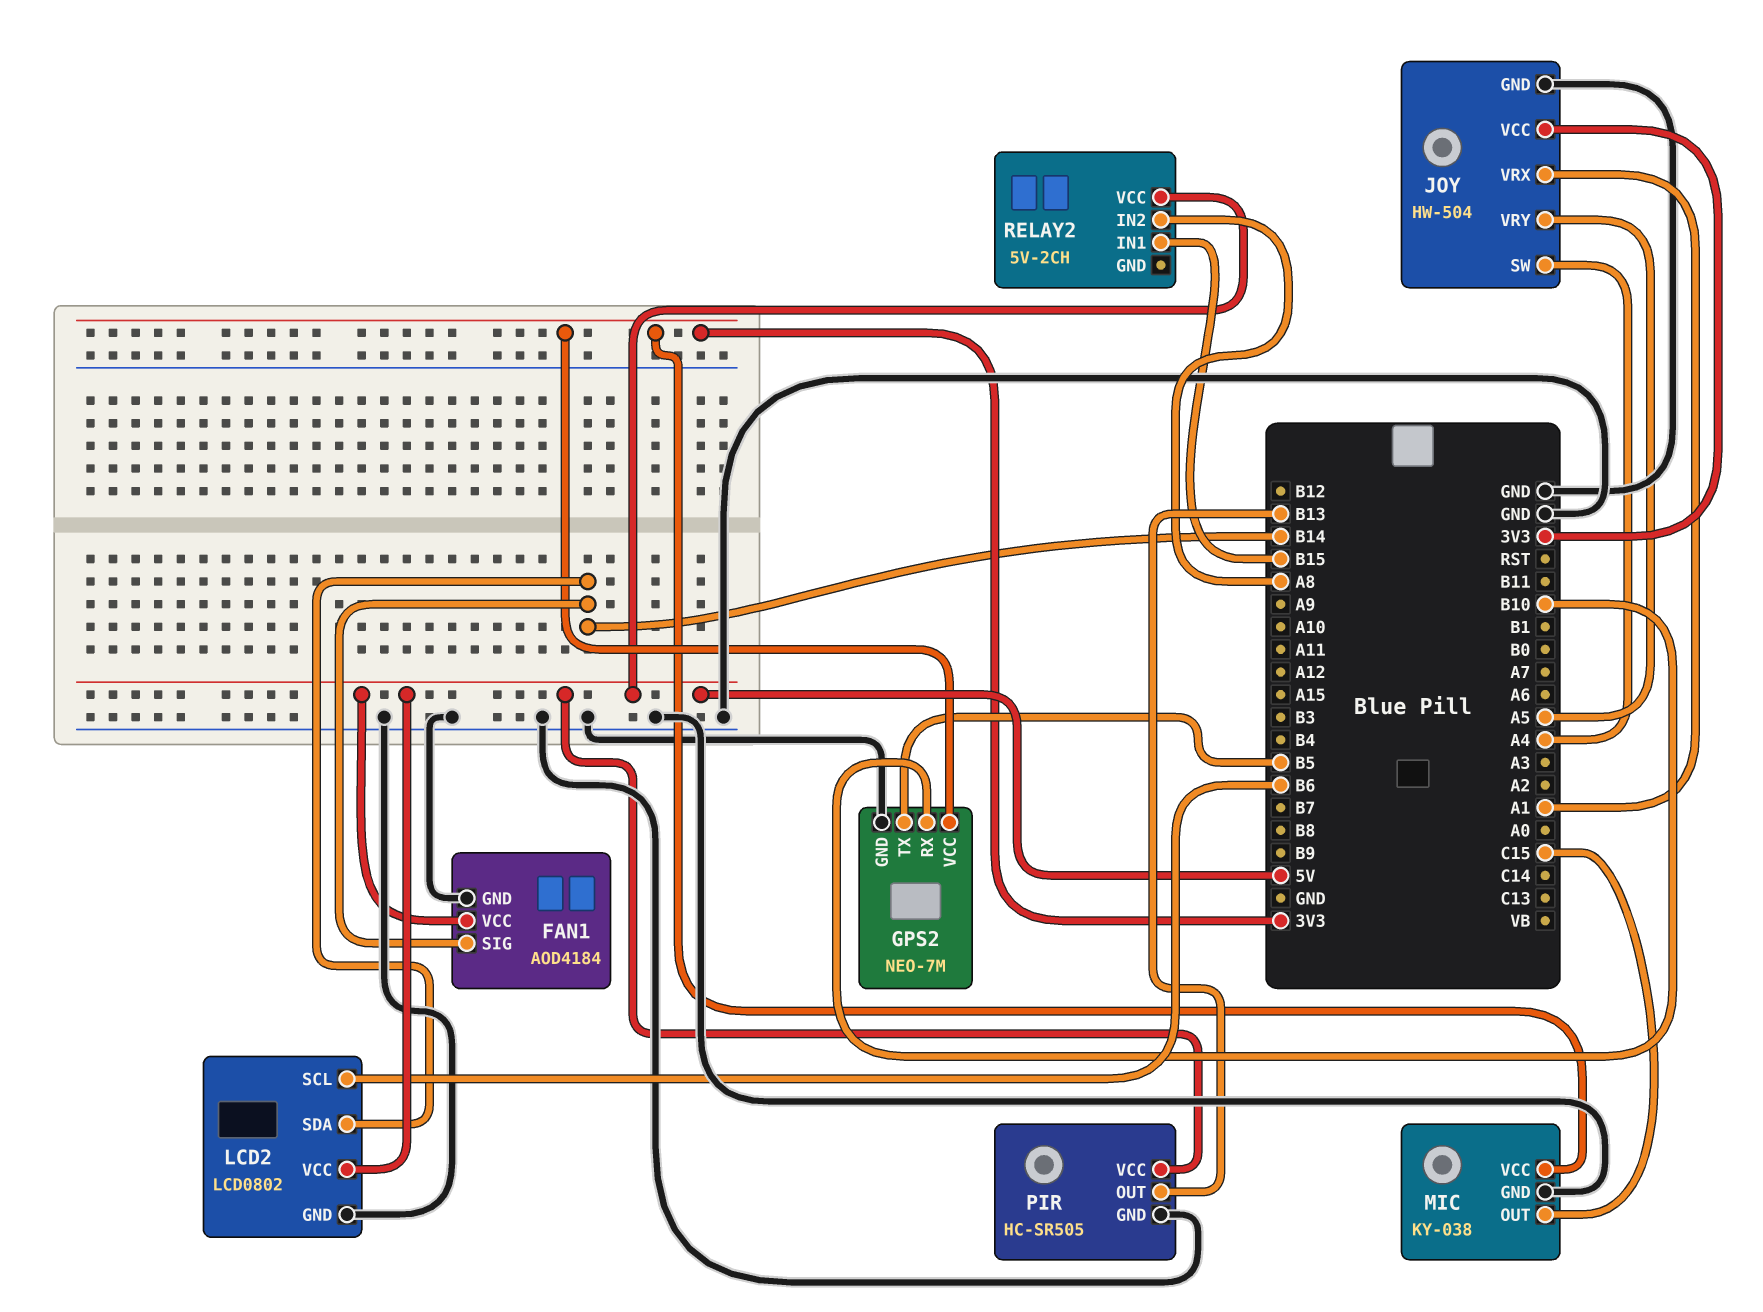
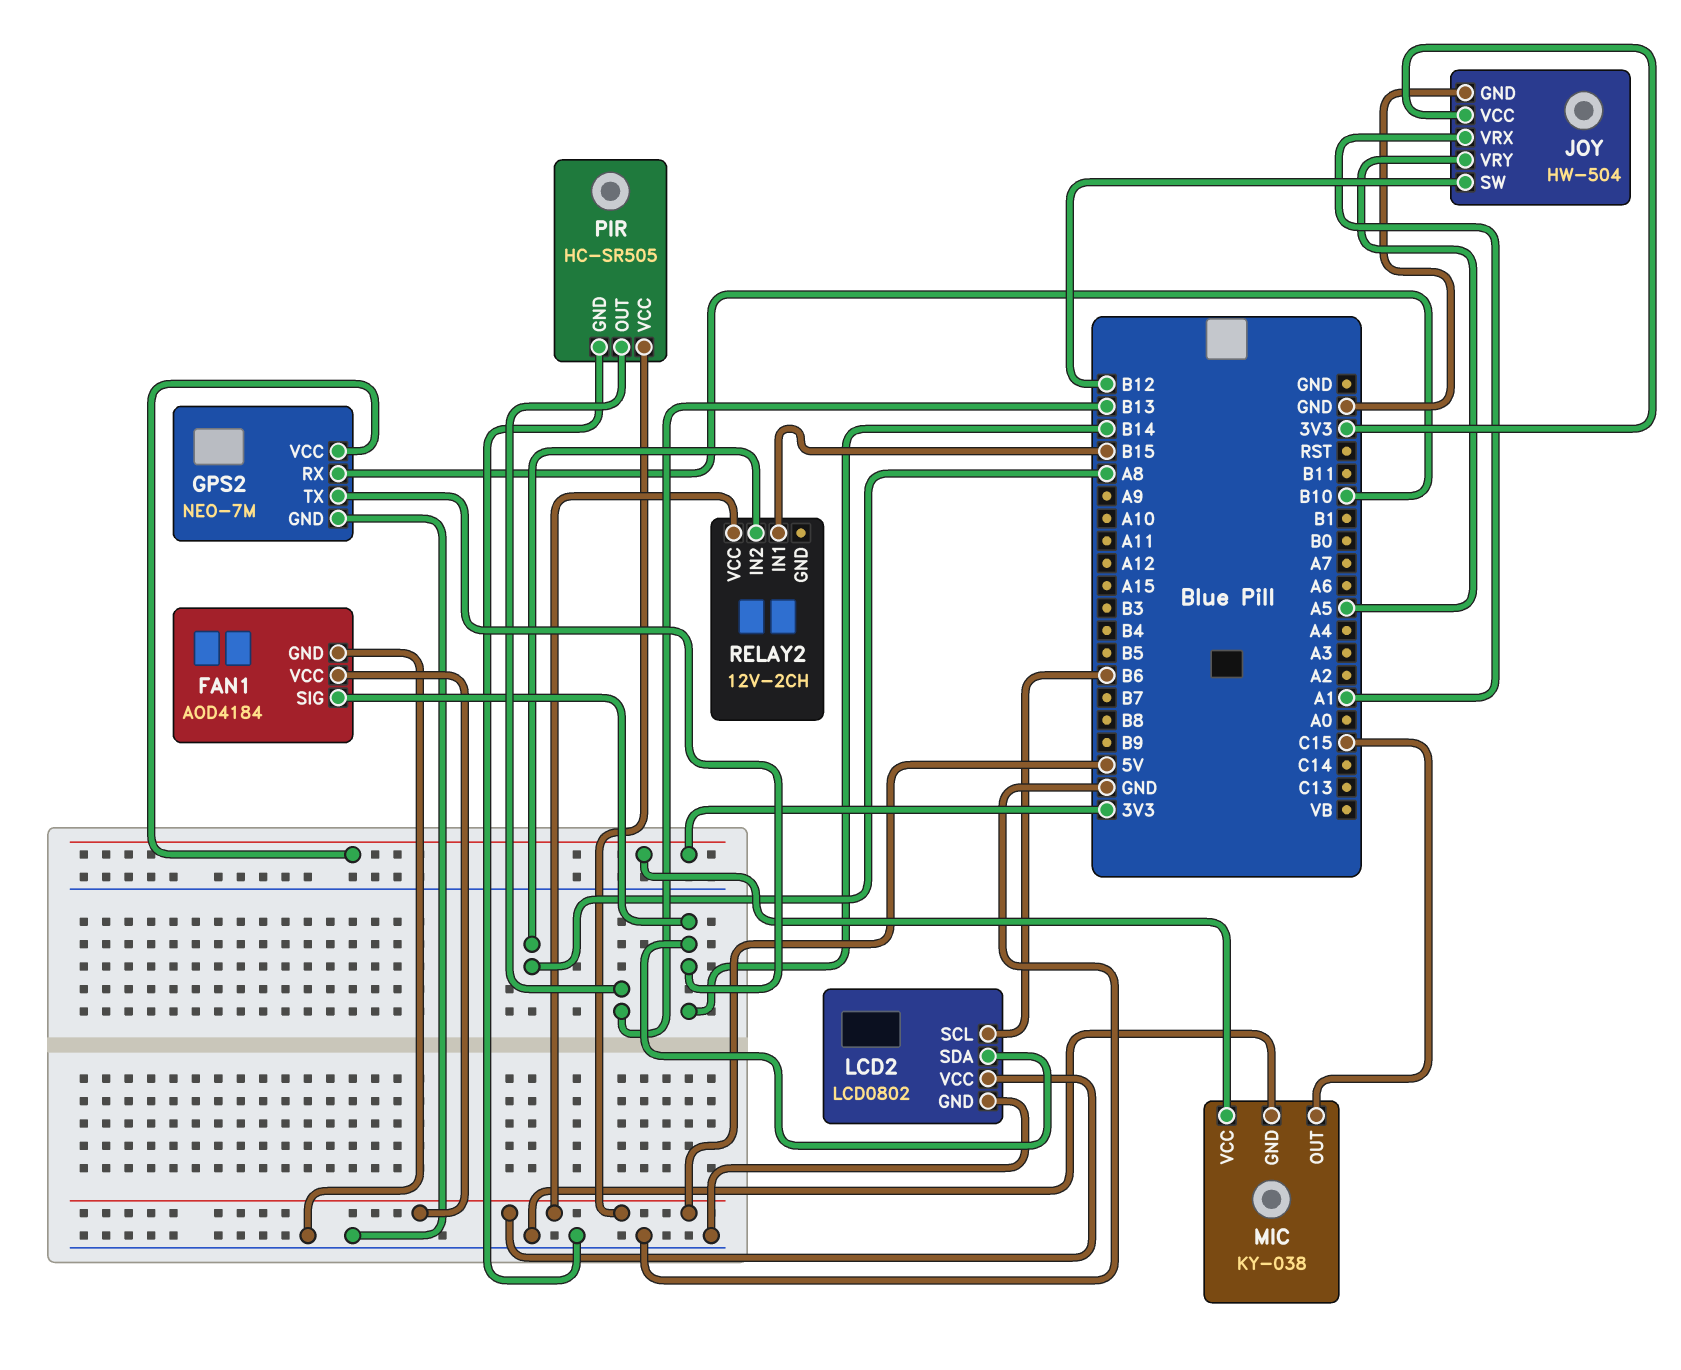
GPS2 pin TX: B5 -> B14
JOY pin SW: A4 -> B12
RELAY2: 5V-2CH -> 12V-2CH

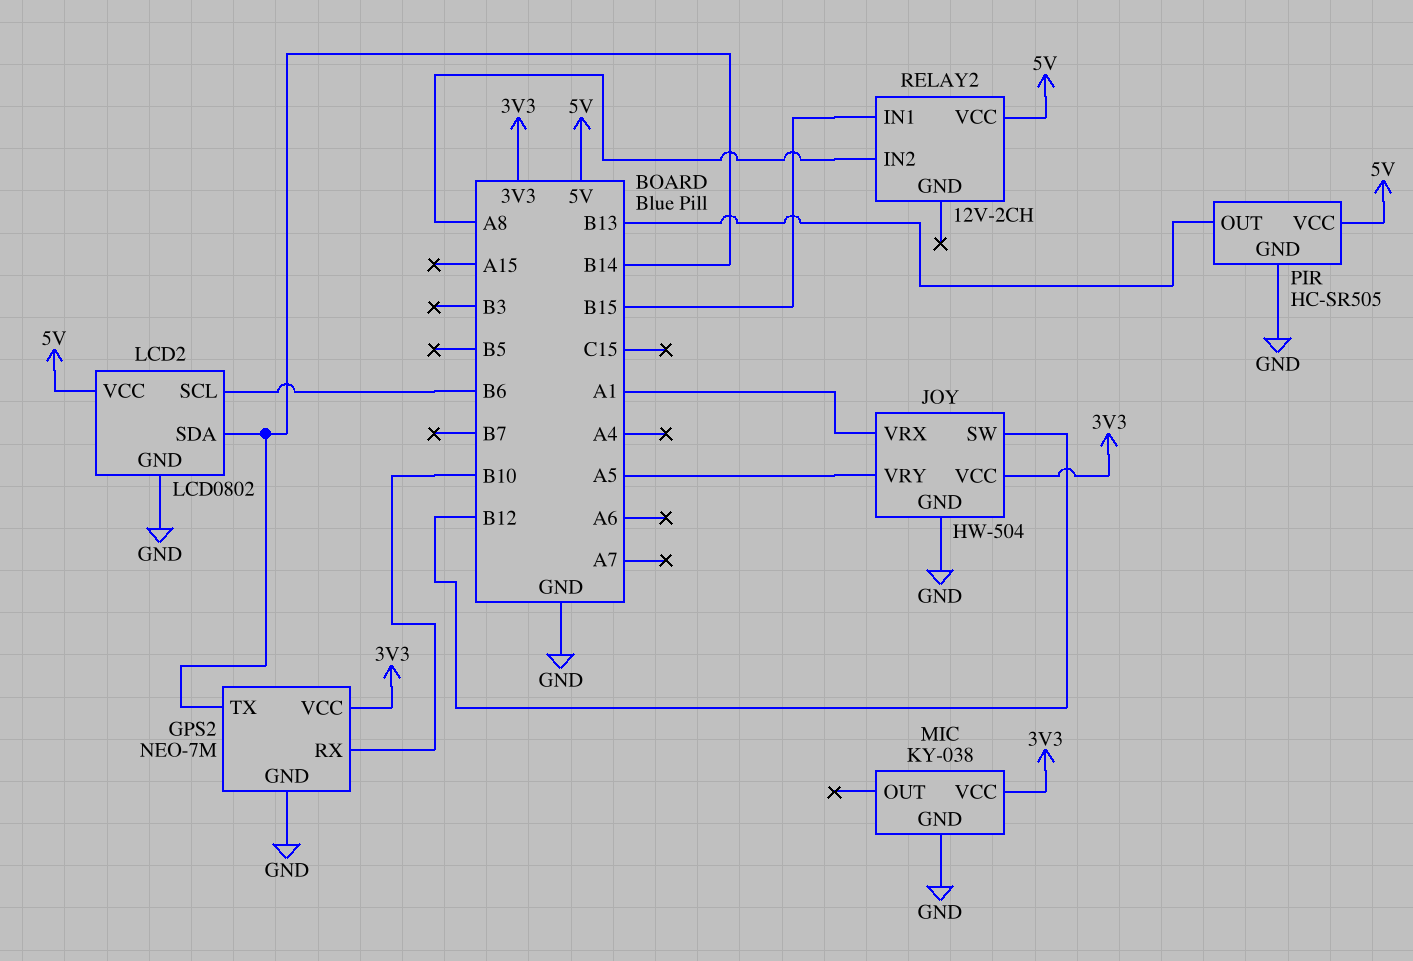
FAN1: AOD4184 -> none
FAN1 pin GND: GND -> none
FAN1 pin SIG: B14 -> none
FAN1 pin VCC: 5V -> none
MIC pin OUT: C15 -> none

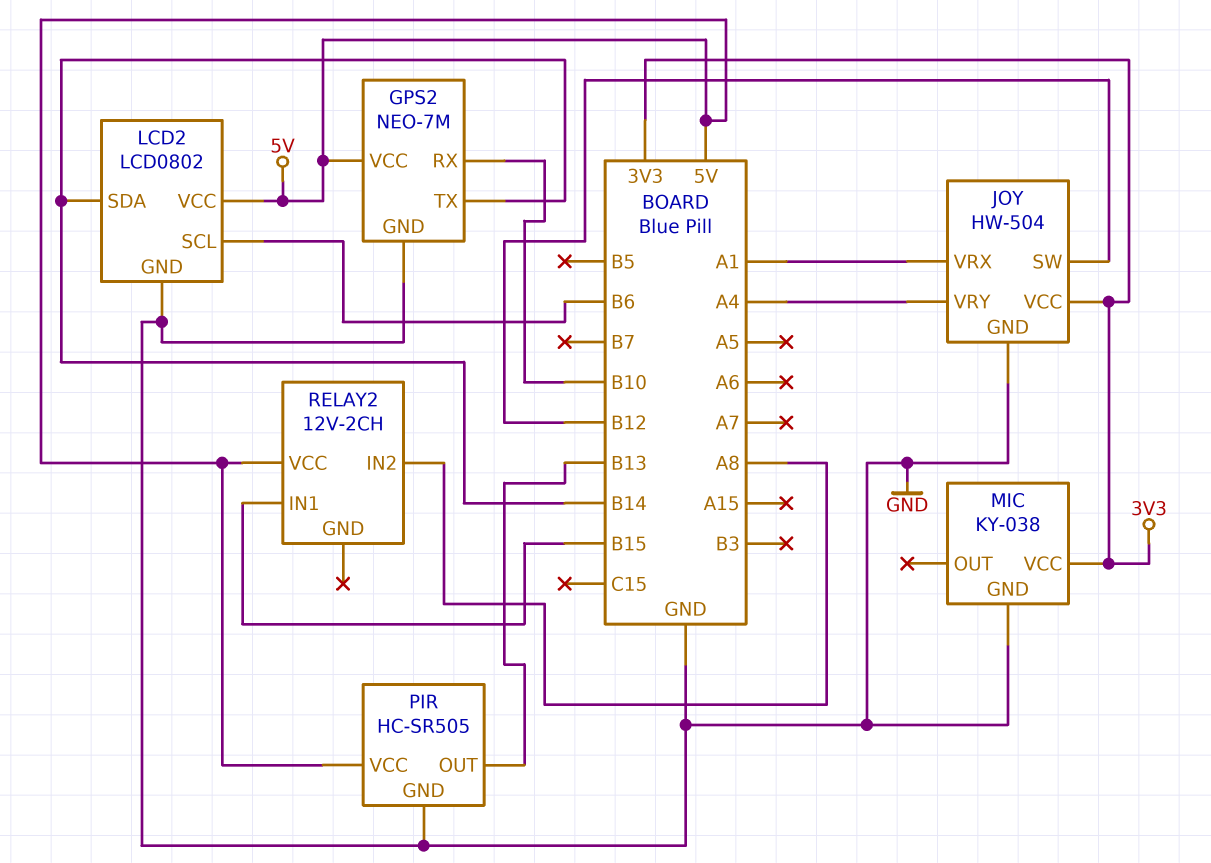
GPS2 pin VCC: 3V3 -> 5V
JOY pin VRY: A5 -> A4

